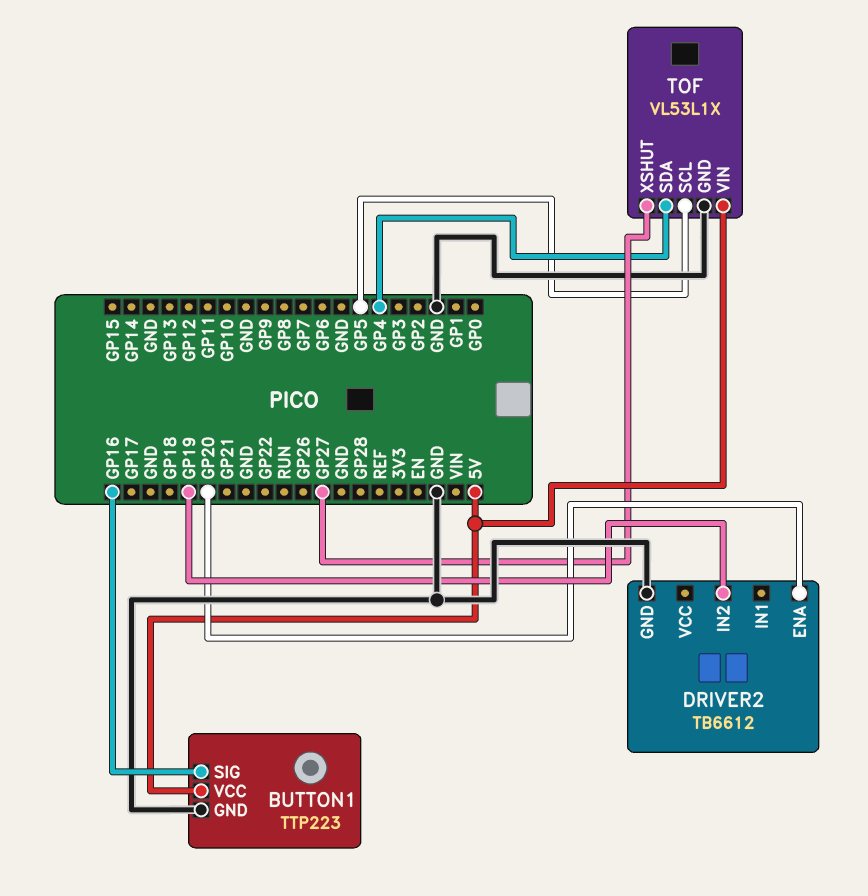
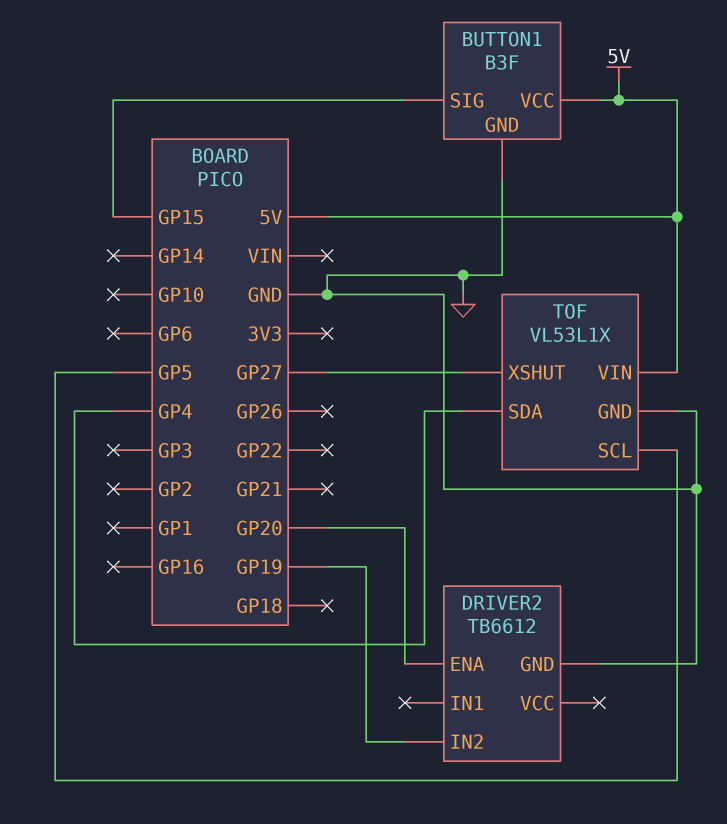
BUTTON1: TTP223 -> B3F
BUTTON1 pin SIG: GP16 -> GP15

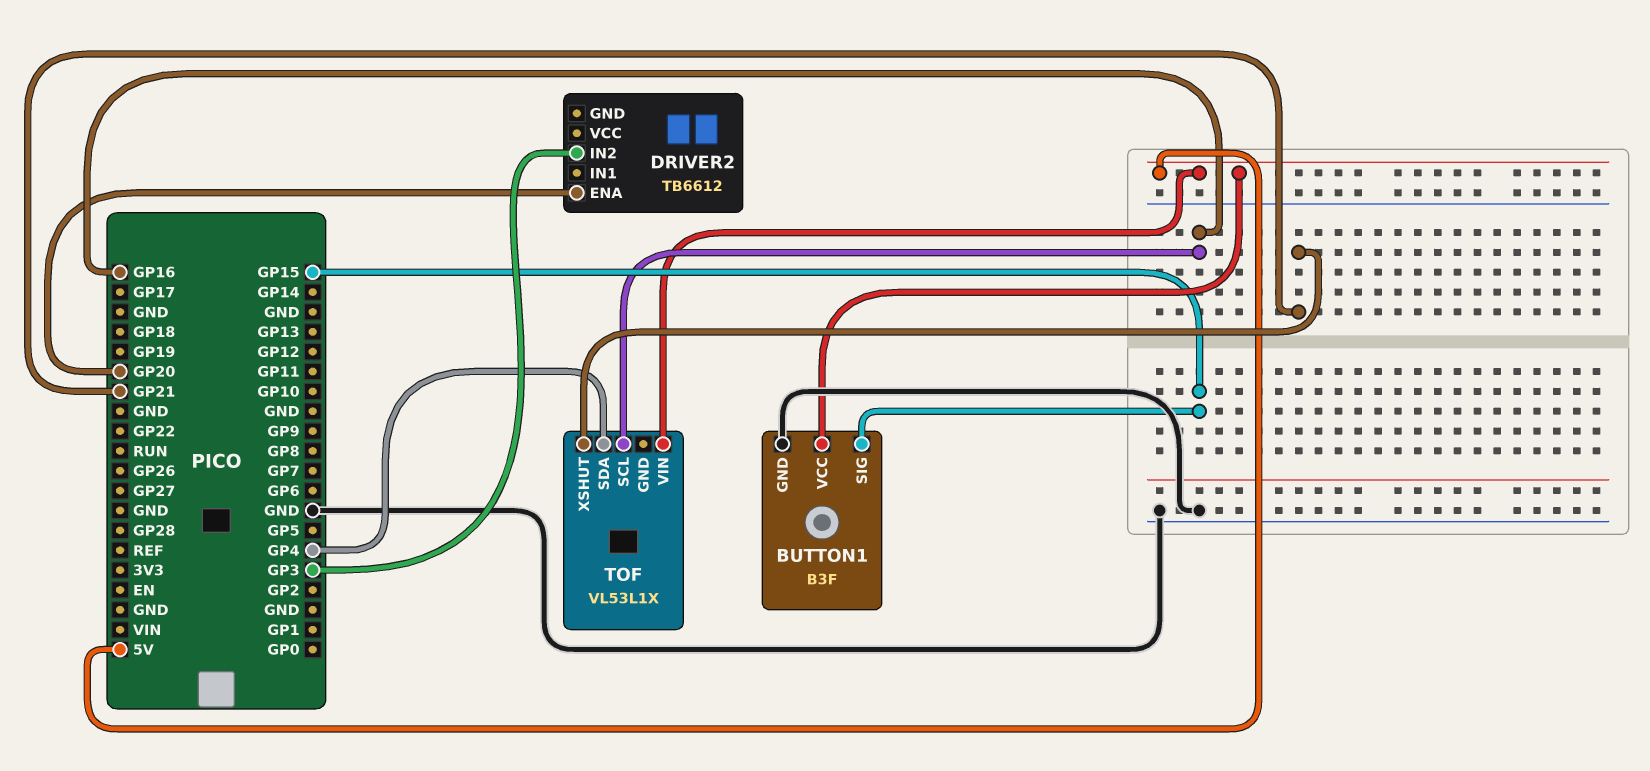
DRIVER2 pin GND: GND -> none
DRIVER2 pin IN2: GP19 -> GP3
TOF pin GND: GND -> none
TOF pin SCL: GP5 -> GP16
TOF pin XSHUT: GP27 -> GP21

